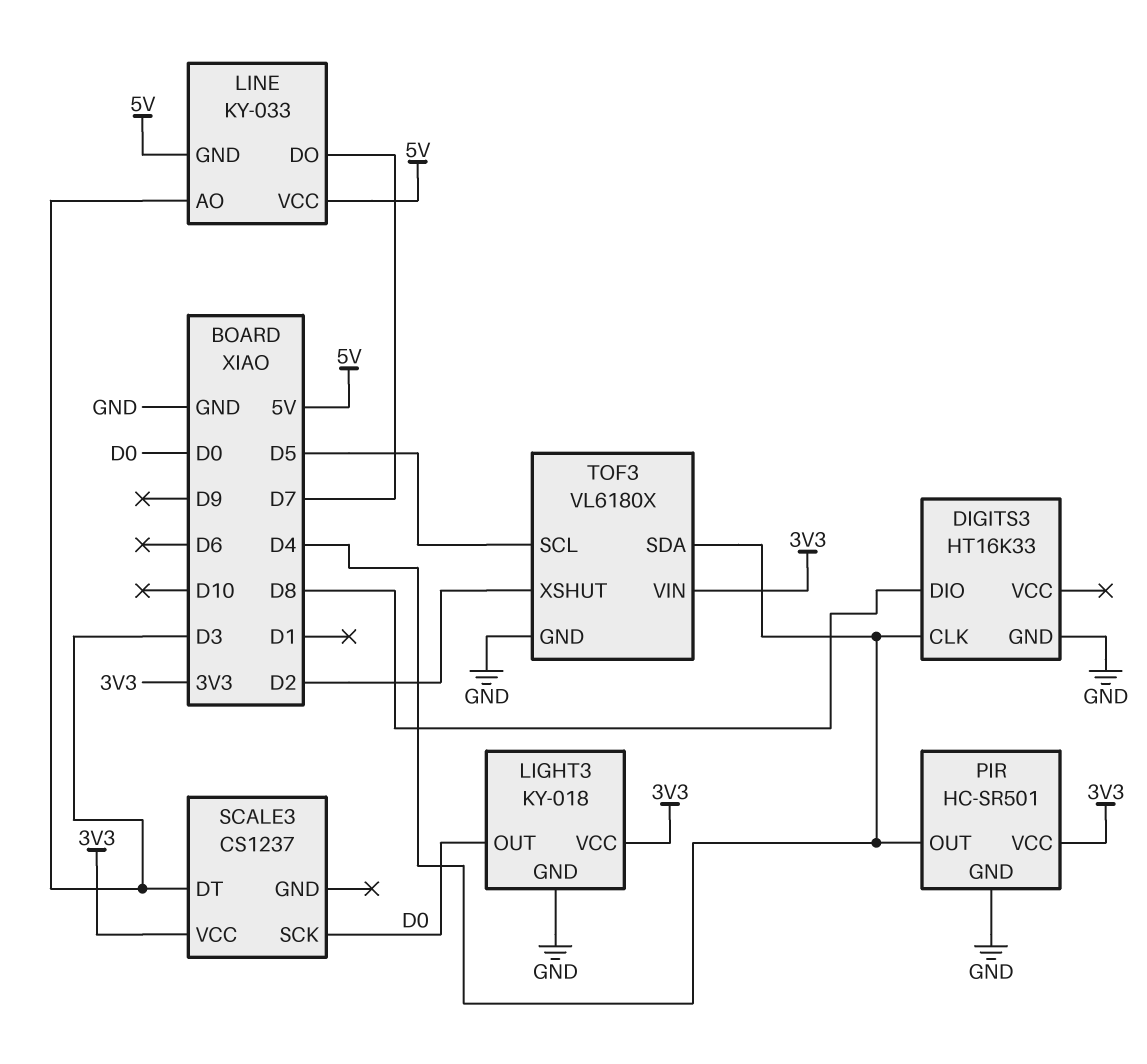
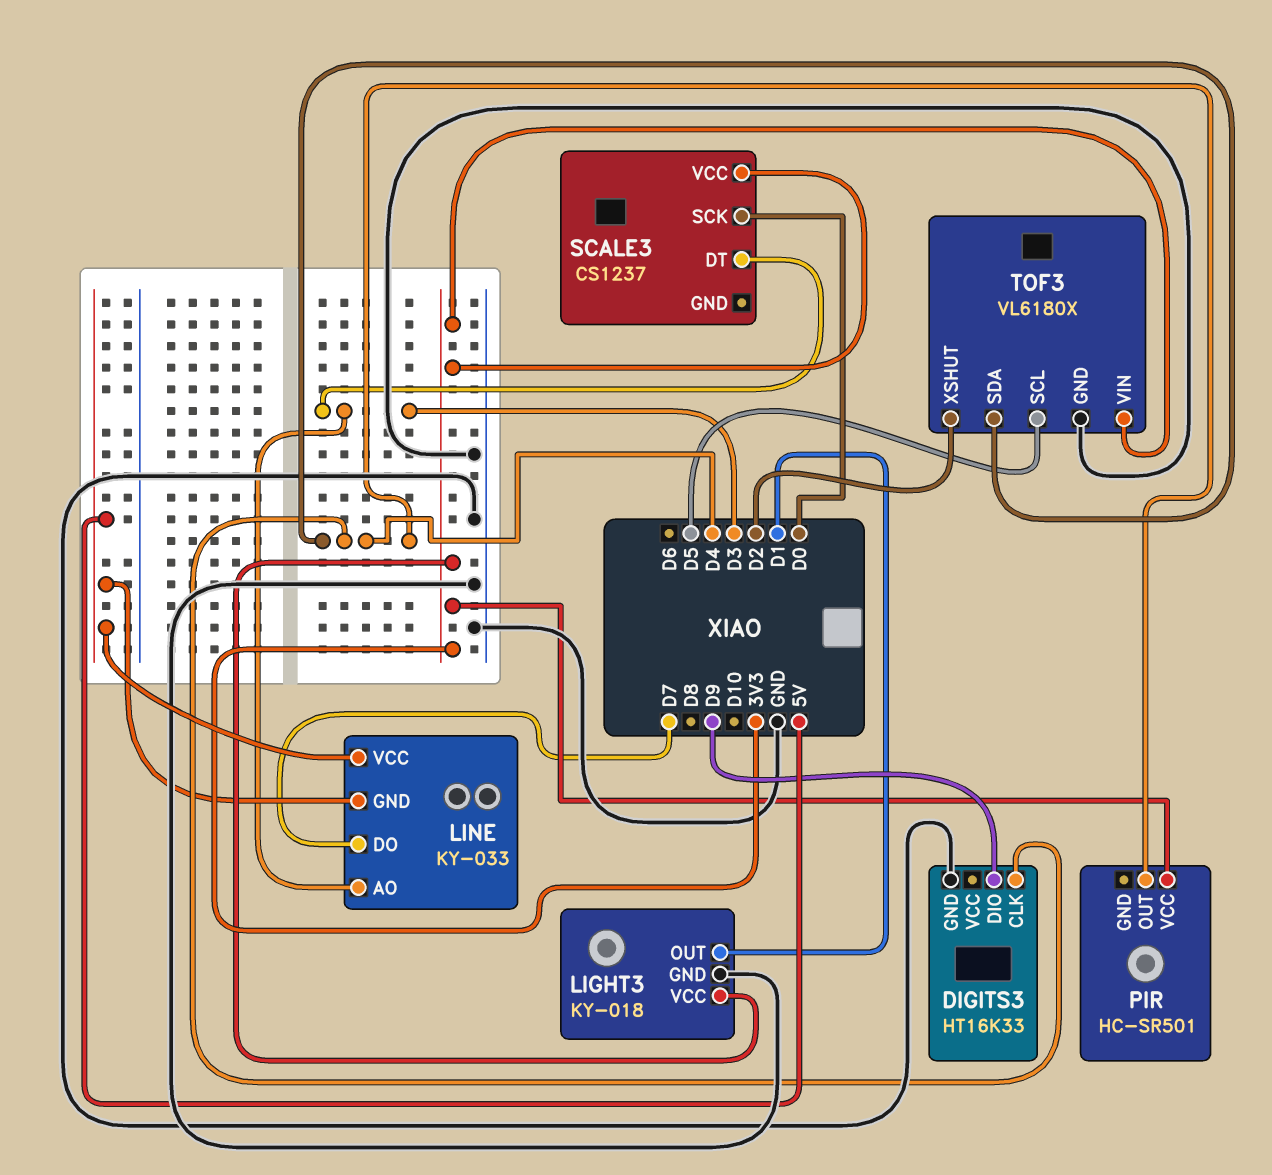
DIGITS3 pin DIO: D8 -> D9
LIGHT3 pin OUT: D0 -> D1
PIR pin GND: GND -> none

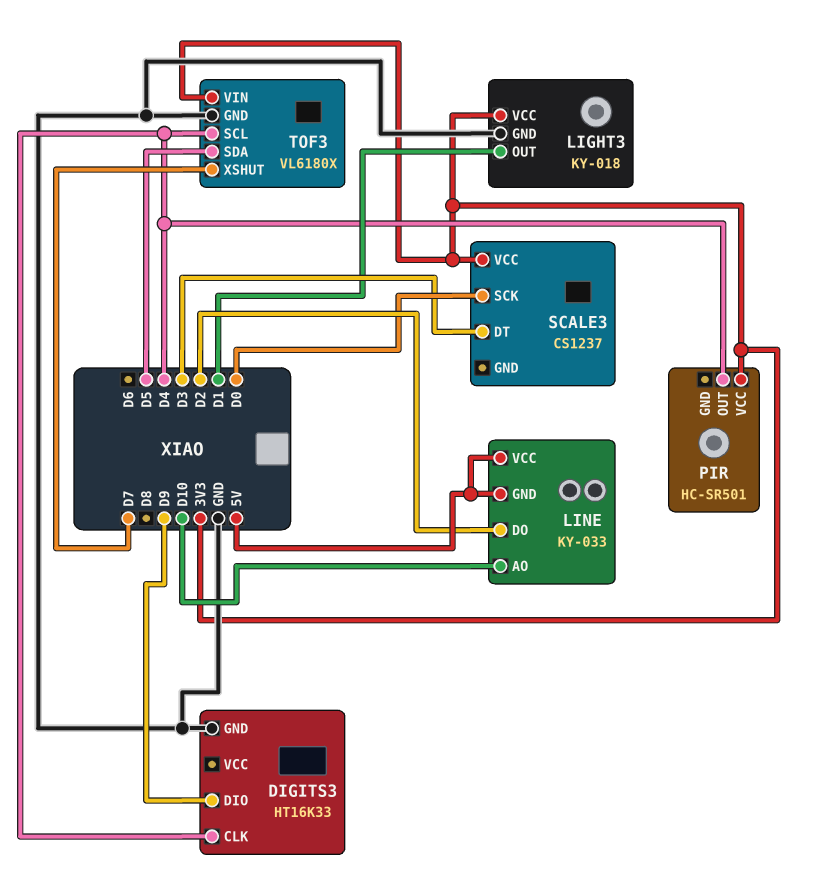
LINE pin AO: D3 -> D10
LINE pin DO: D7 -> D2
TOF3 pin SCL: D5 -> D4
TOF3 pin SDA: D4 -> D5
TOF3 pin XSHUT: D2 -> D7

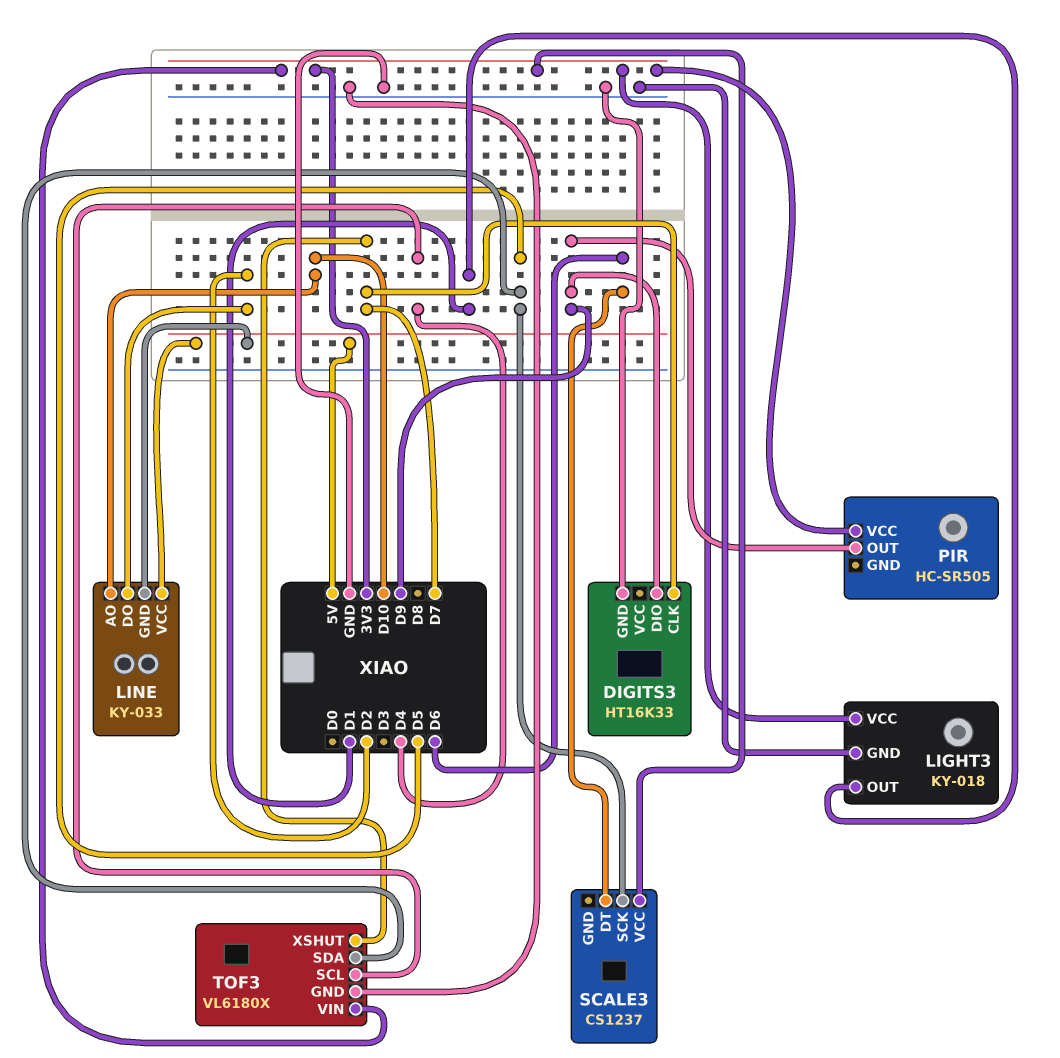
DIGITS3 pin CLK: D4 -> D7
PIR: HC-SR501 -> HC-SR505
PIR pin OUT: D4 -> D9
SCALE3 pin DT: D3 -> D6
SCALE3 pin SCK: D0 -> D5

